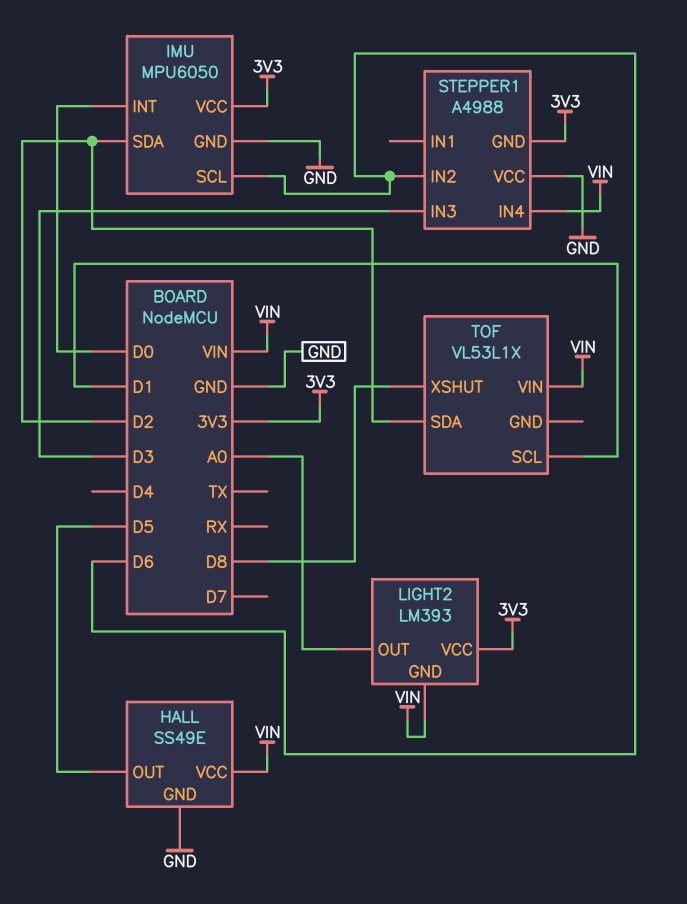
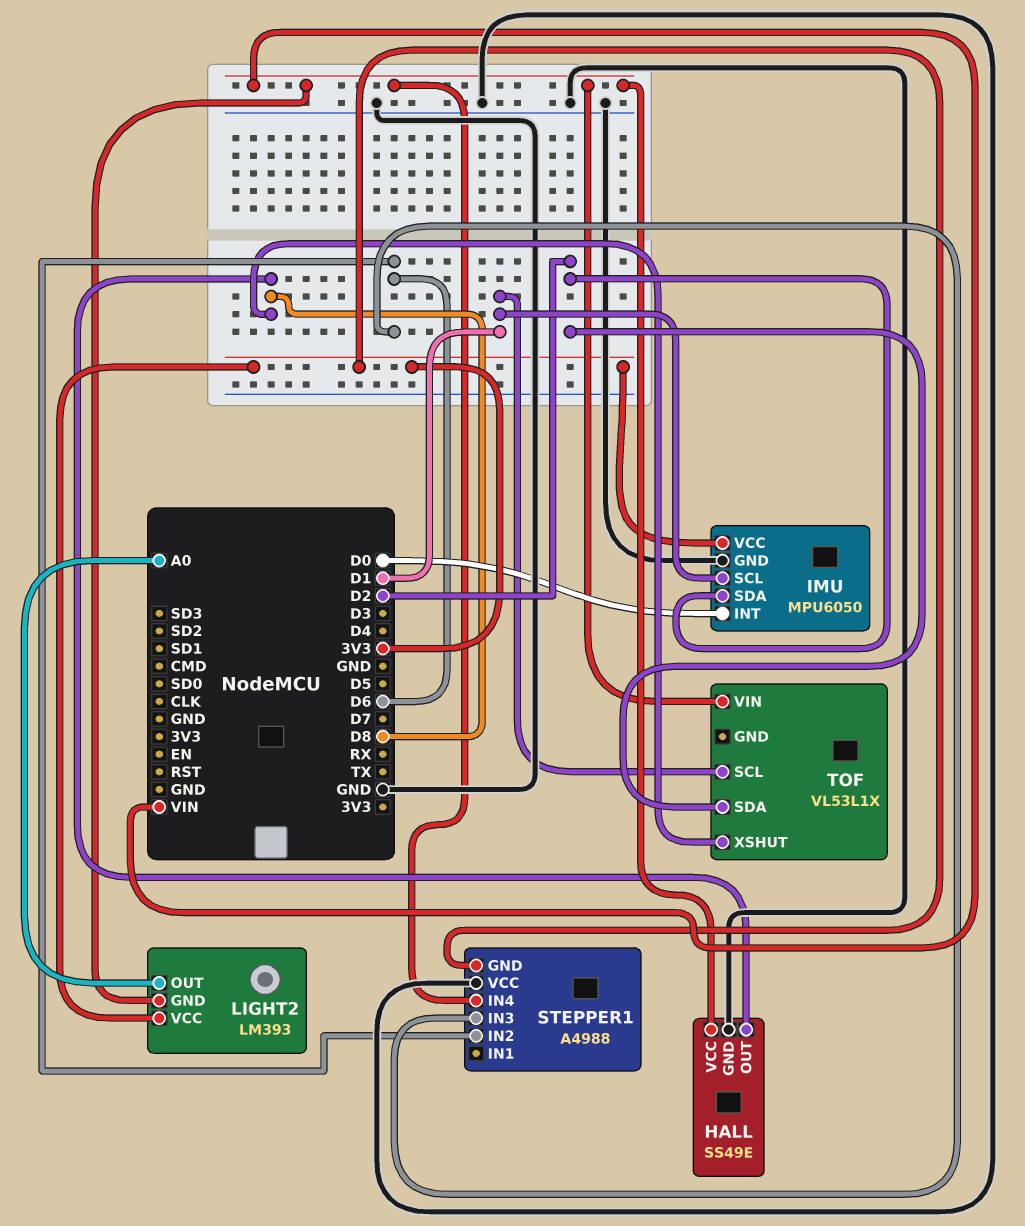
HALL pin OUT: D5 -> D8
IMU pin SCL: D6 -> D1
STEPPER1 pin IN3: D3 -> D6

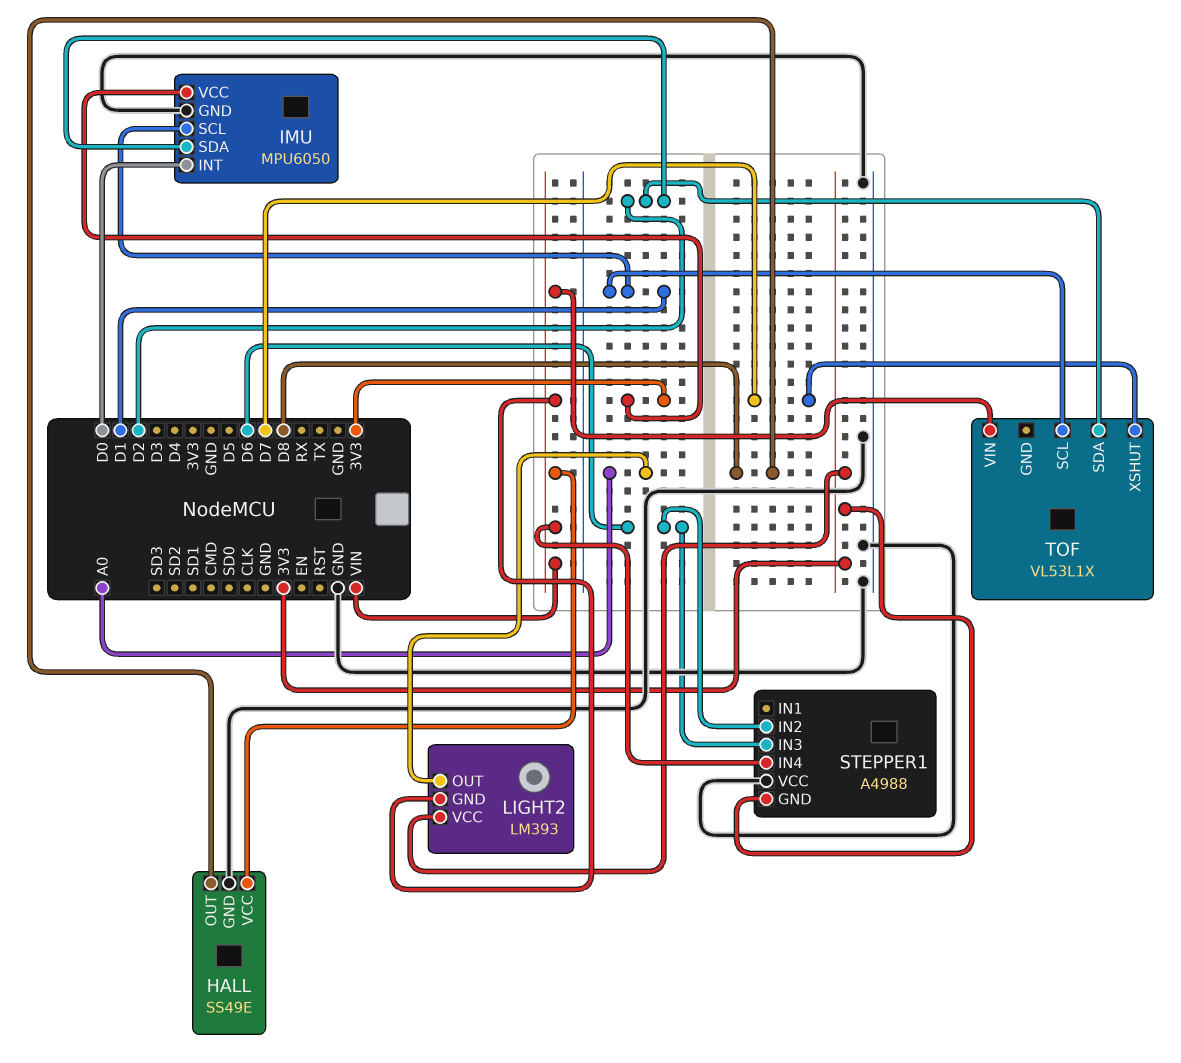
TOF pin XSHUT: D8 -> D7

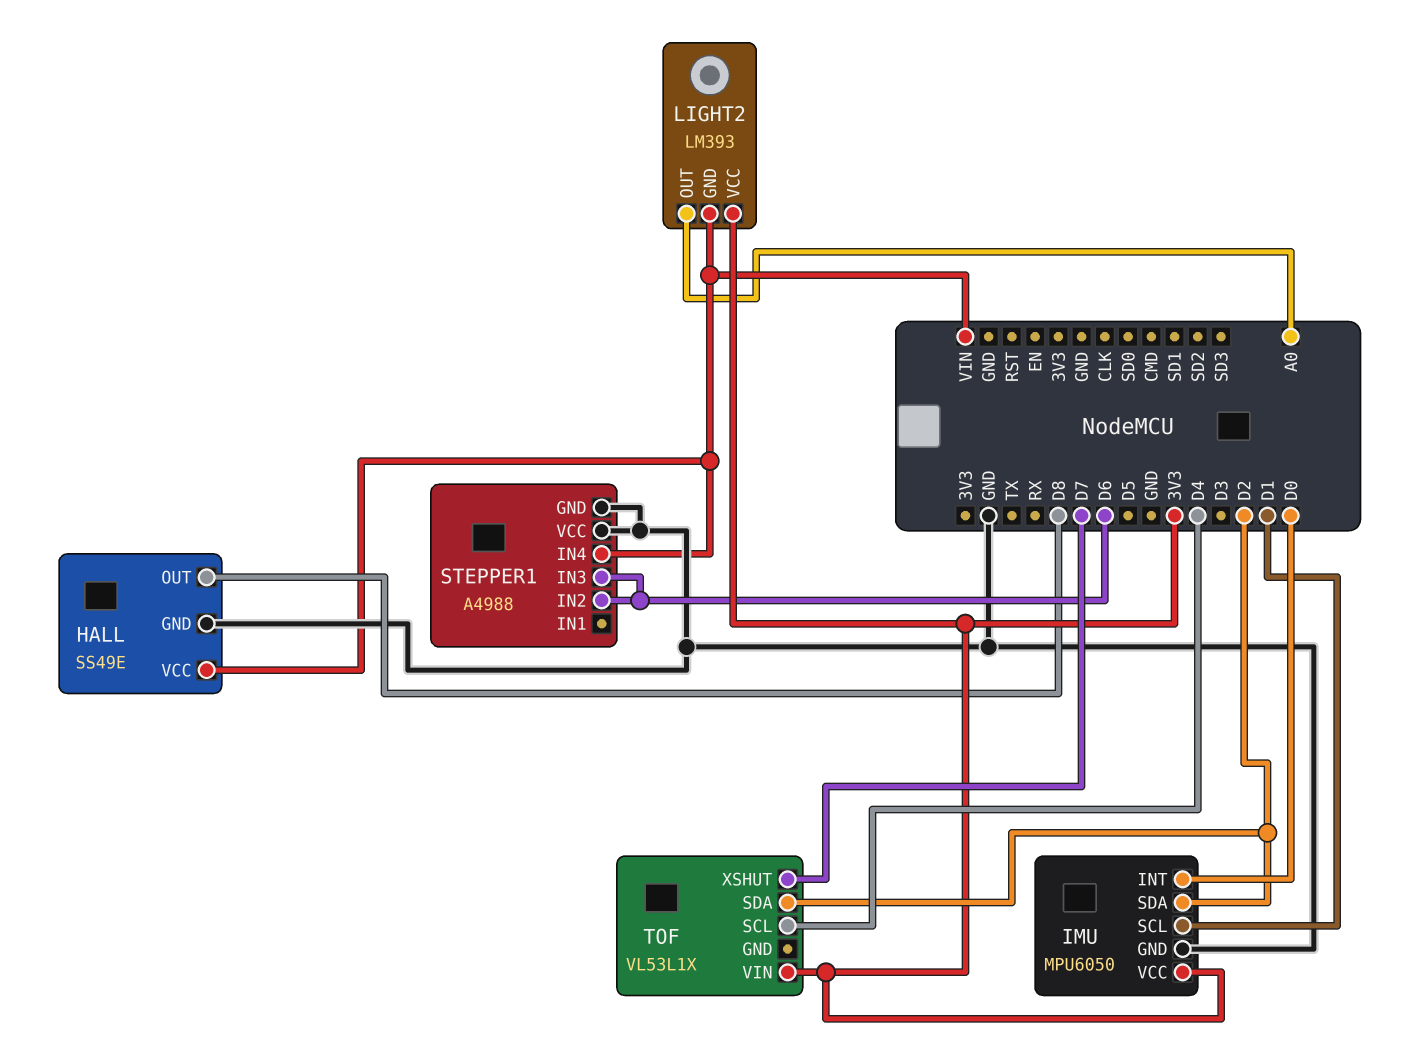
STEPPER1 pin GND: 3V3 -> GND
TOF pin SCL: D1 -> D4
TOF pin VIN: VIN -> 3V3

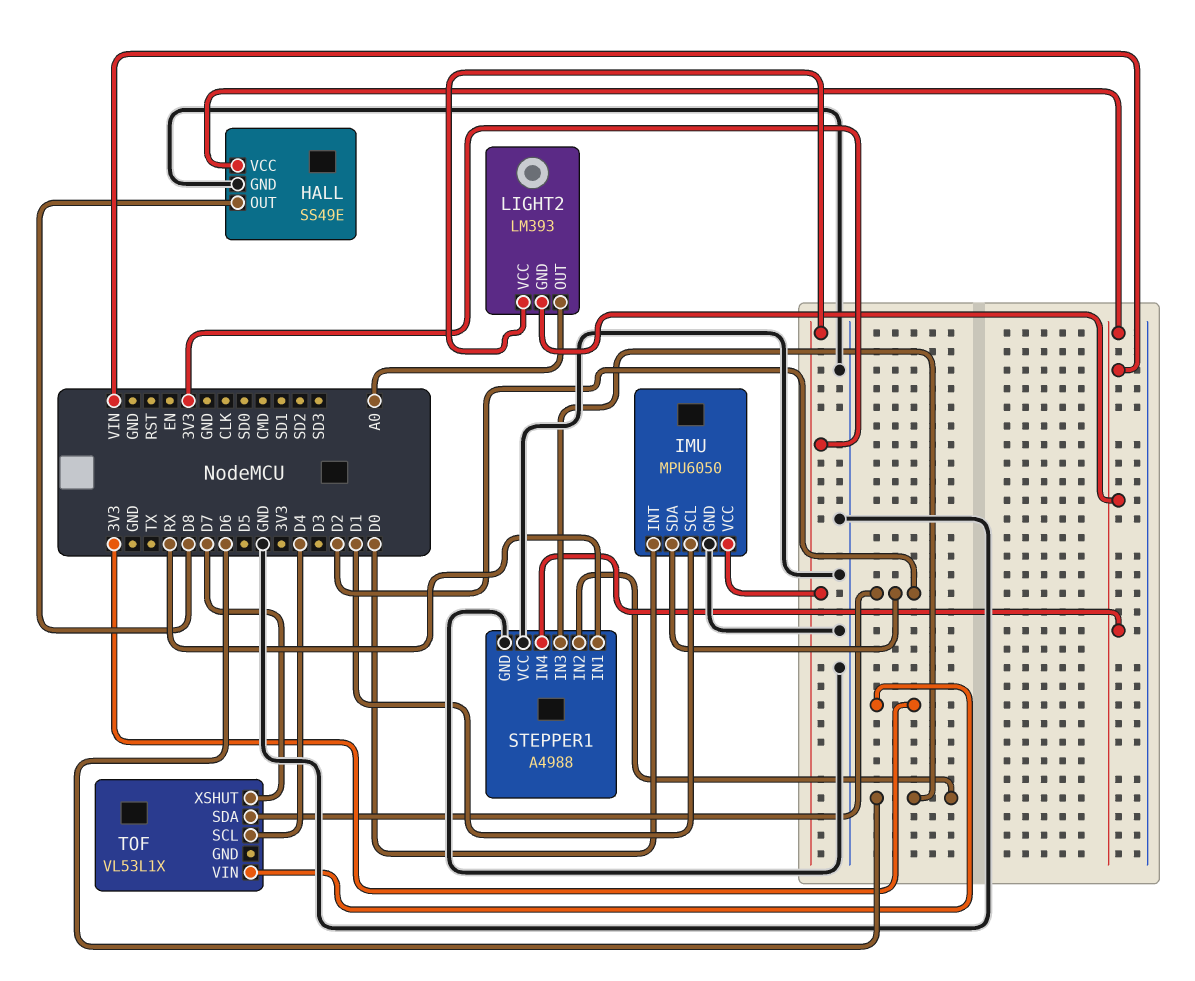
STEPPER1 pin IN1: none -> RX

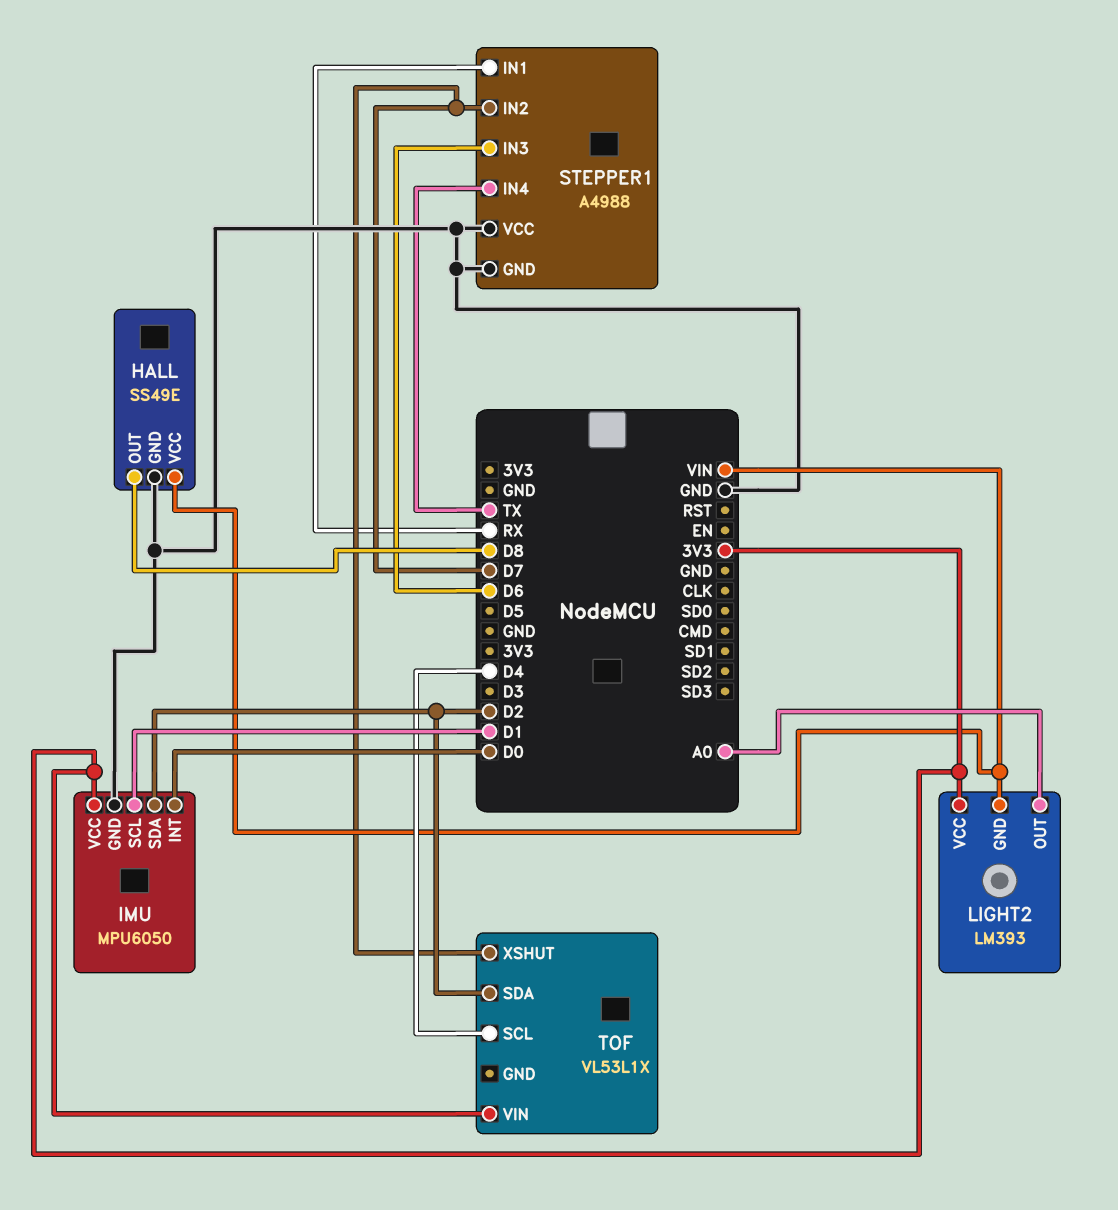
STEPPER1 pin IN2: D6 -> D7
STEPPER1 pin IN4: VIN -> TX

